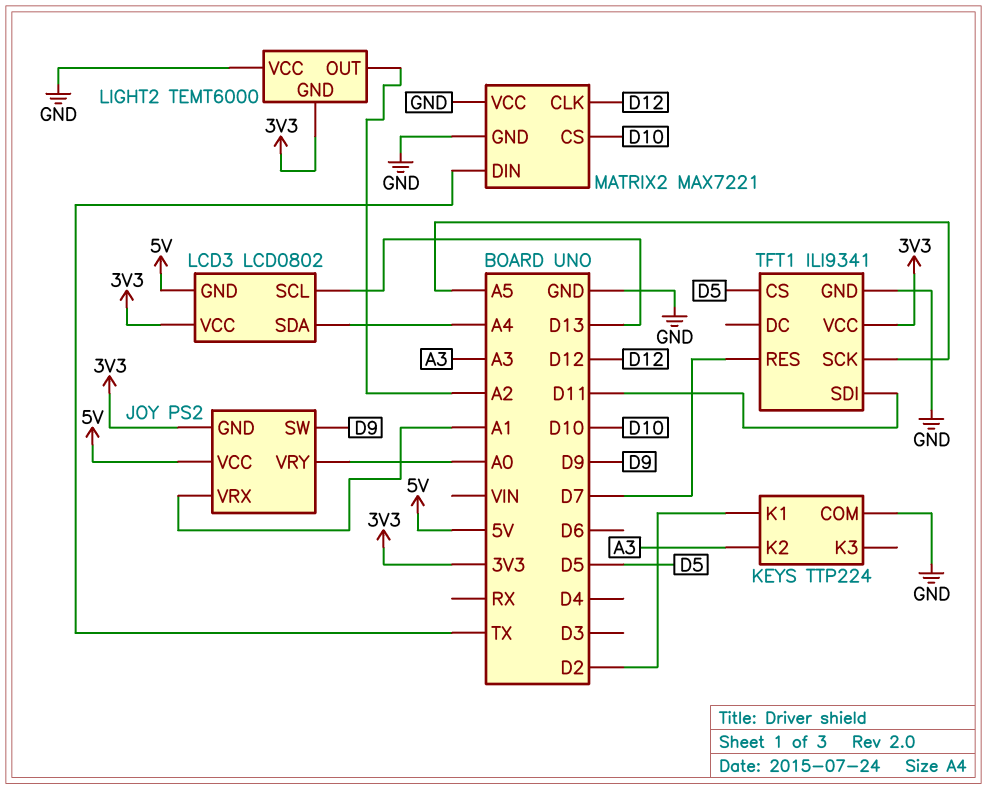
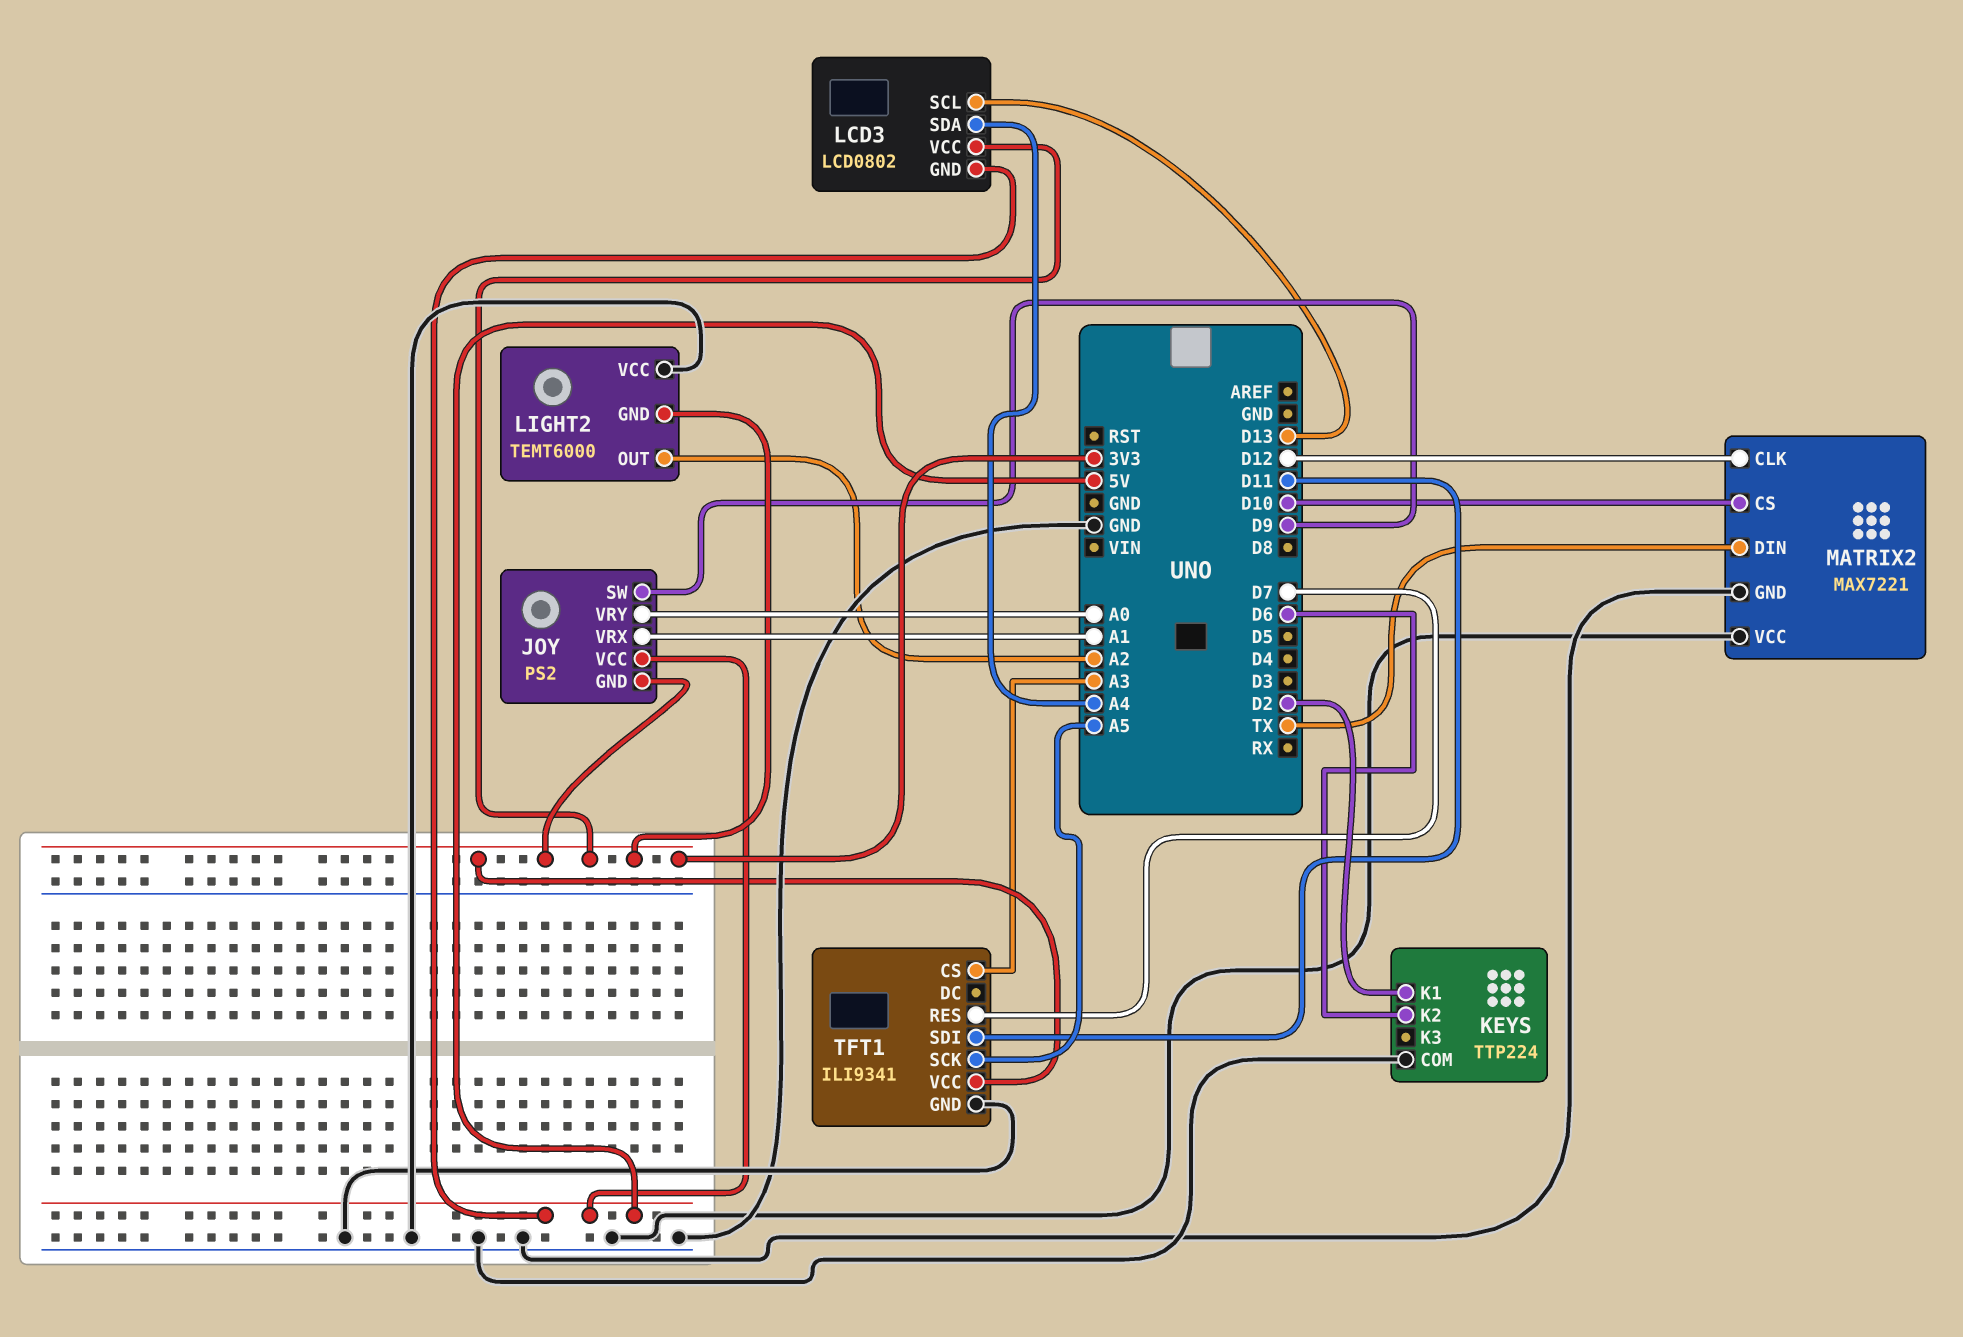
KEYS pin K2: A3 -> D6
TFT1 pin CS: D5 -> A3

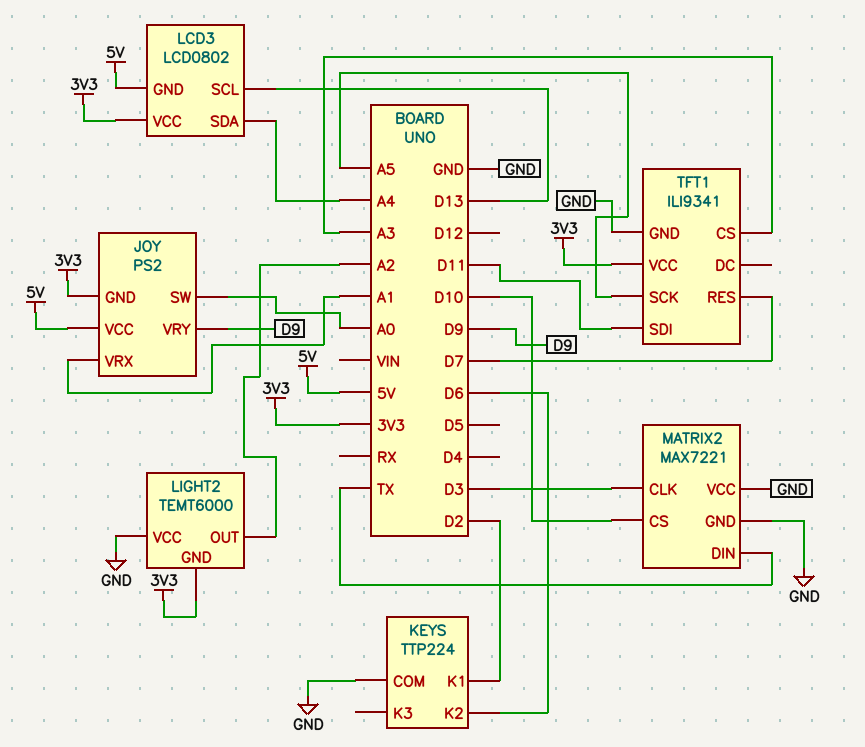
JOY pin SW: D9 -> A0
JOY pin VRY: A0 -> D9
MATRIX2 pin CLK: D12 -> D3

